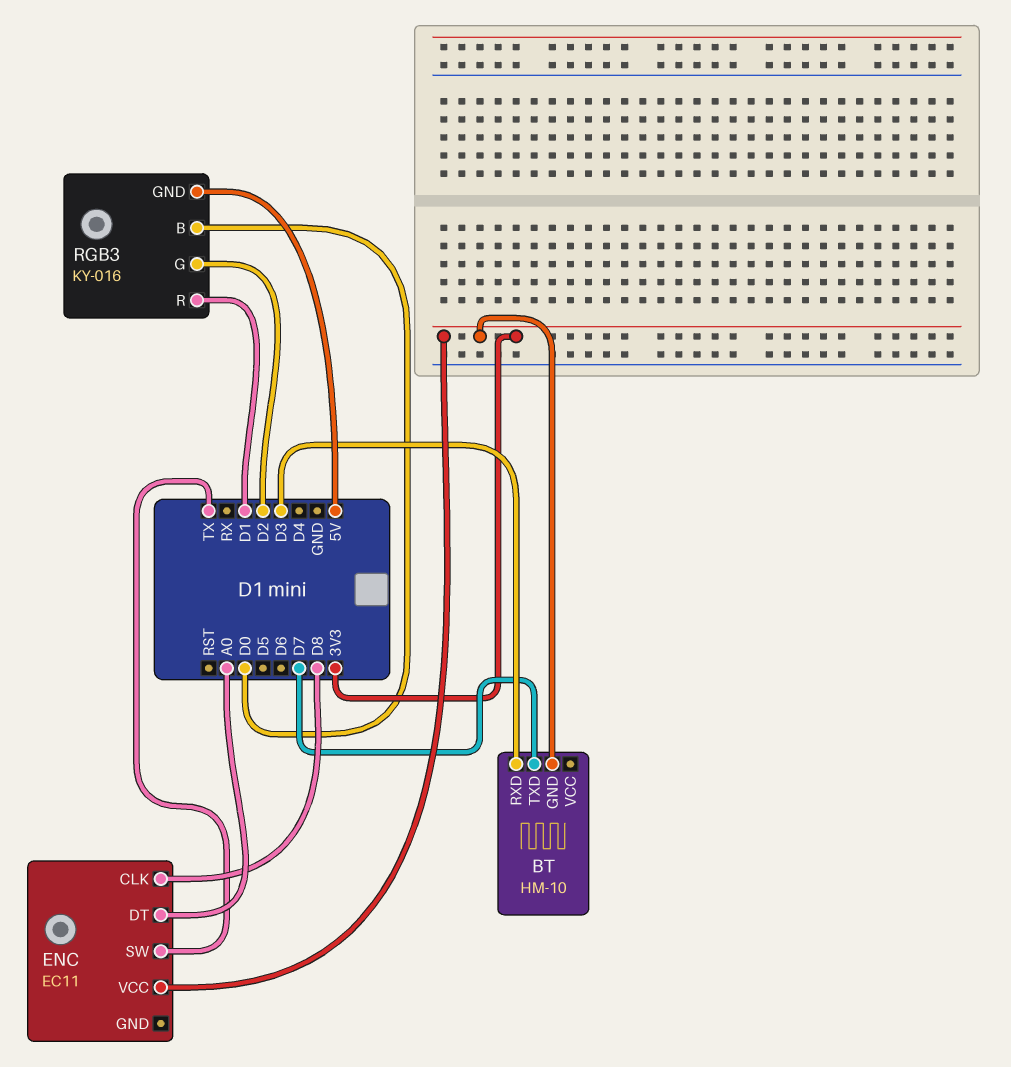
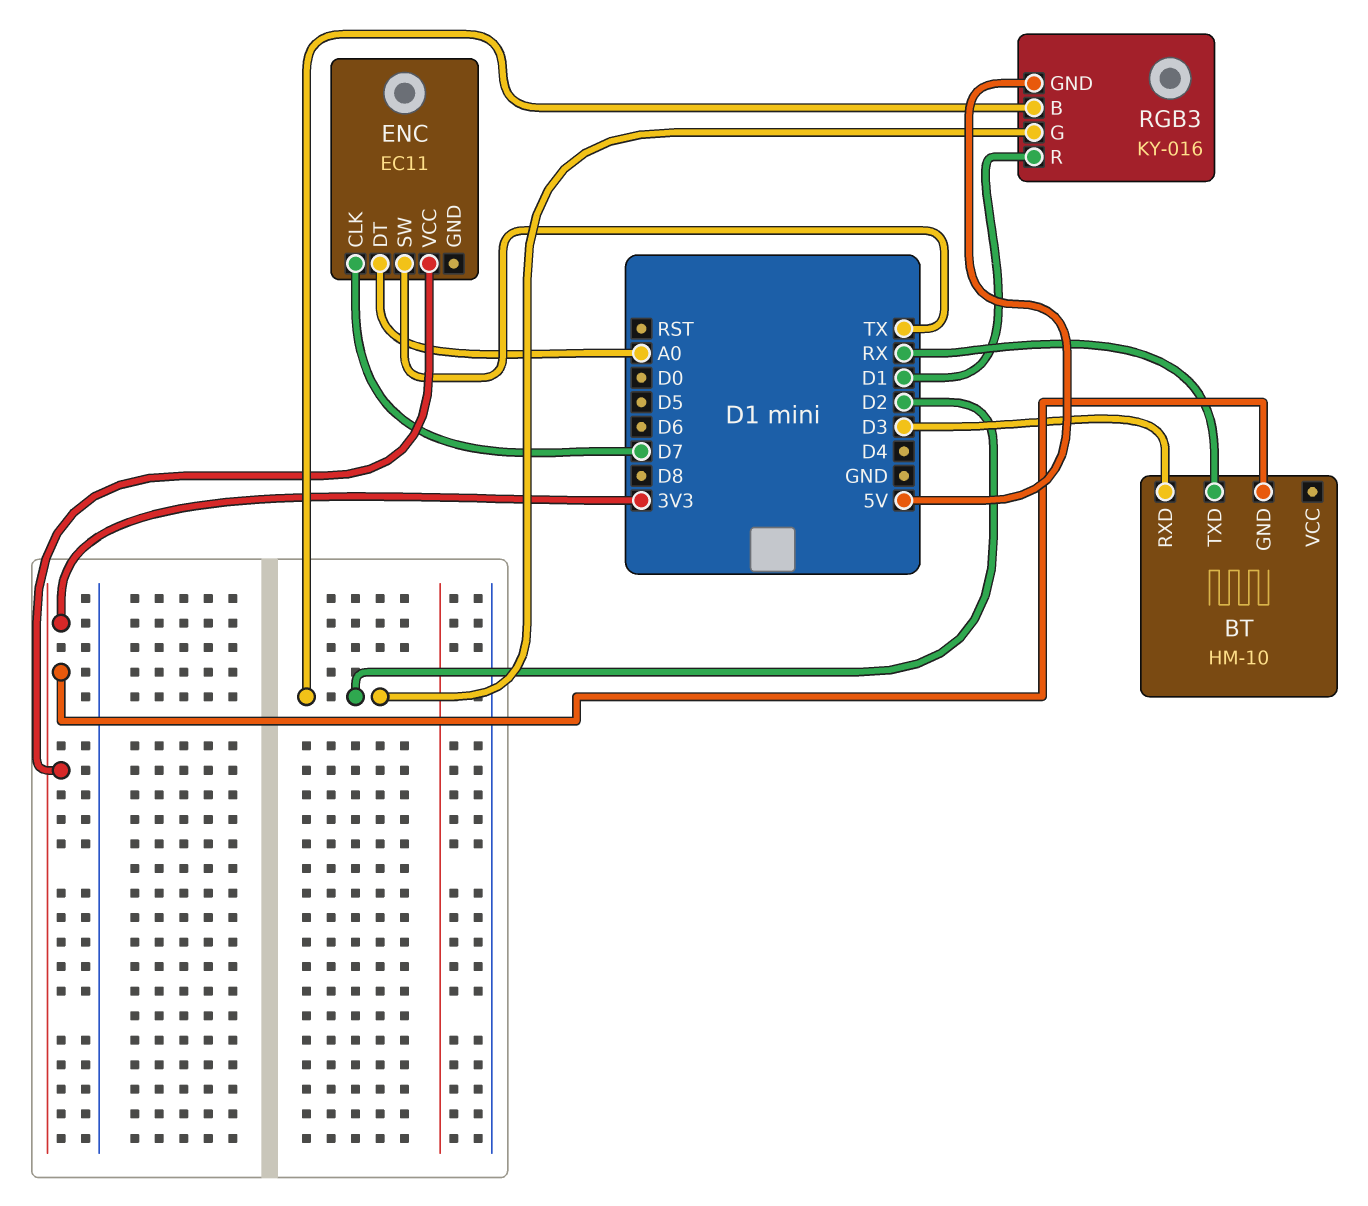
BT pin TXD: D7 -> RX
ENC pin CLK: D8 -> D7
RGB3 pin B: D0 -> D2

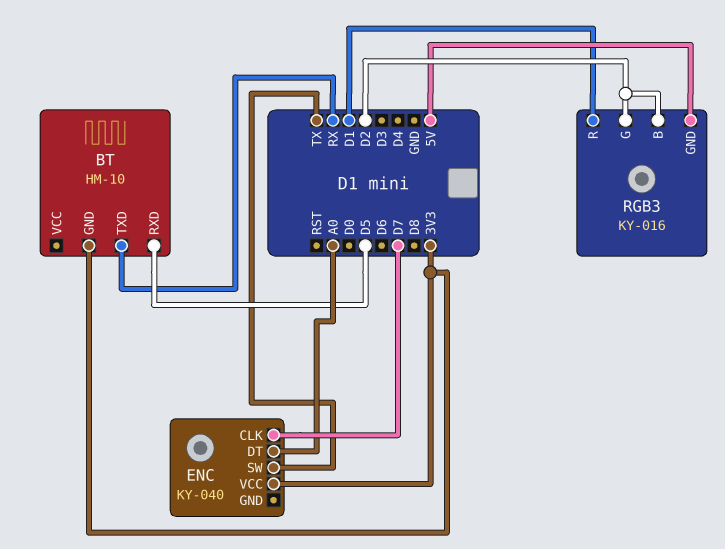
BT pin RXD: D3 -> D5
ENC: EC11 -> KY-040

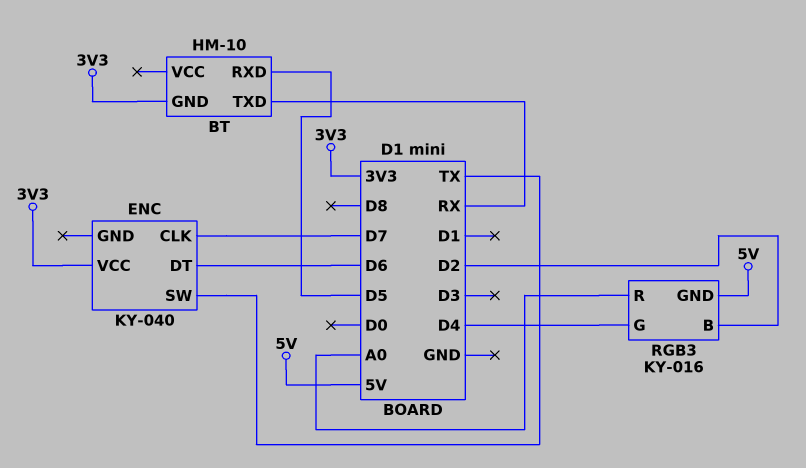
ENC pin DT: A0 -> D6
RGB3 pin G: D2 -> D4
RGB3 pin R: D1 -> A0

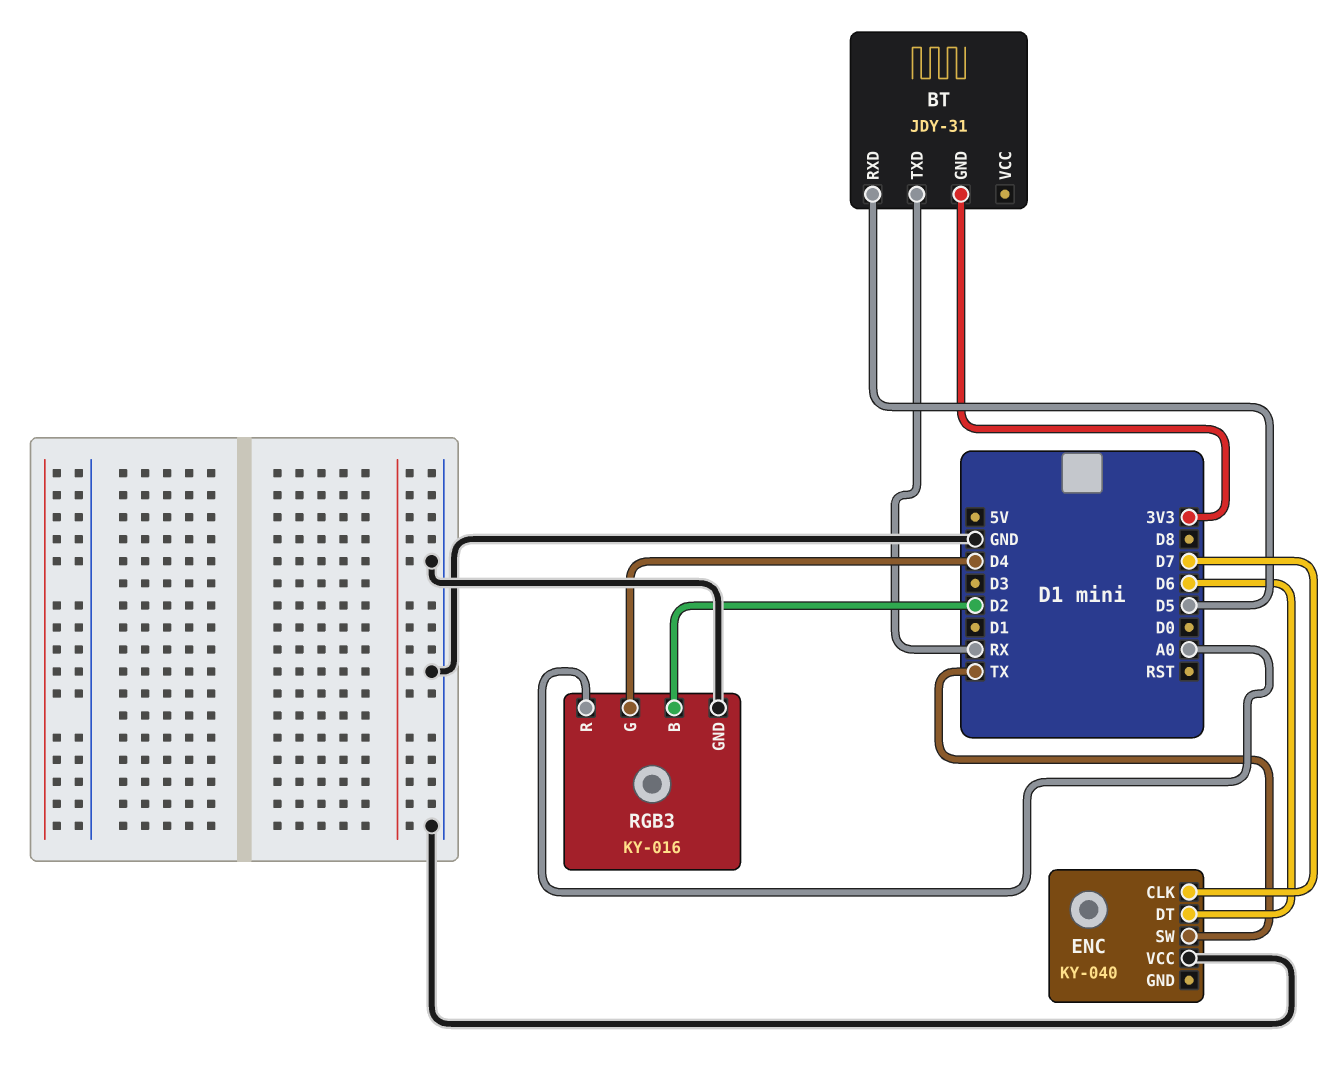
BT: HM-10 -> JDY-31
ENC pin VCC: 3V3 -> GND
RGB3 pin GND: 5V -> GND

